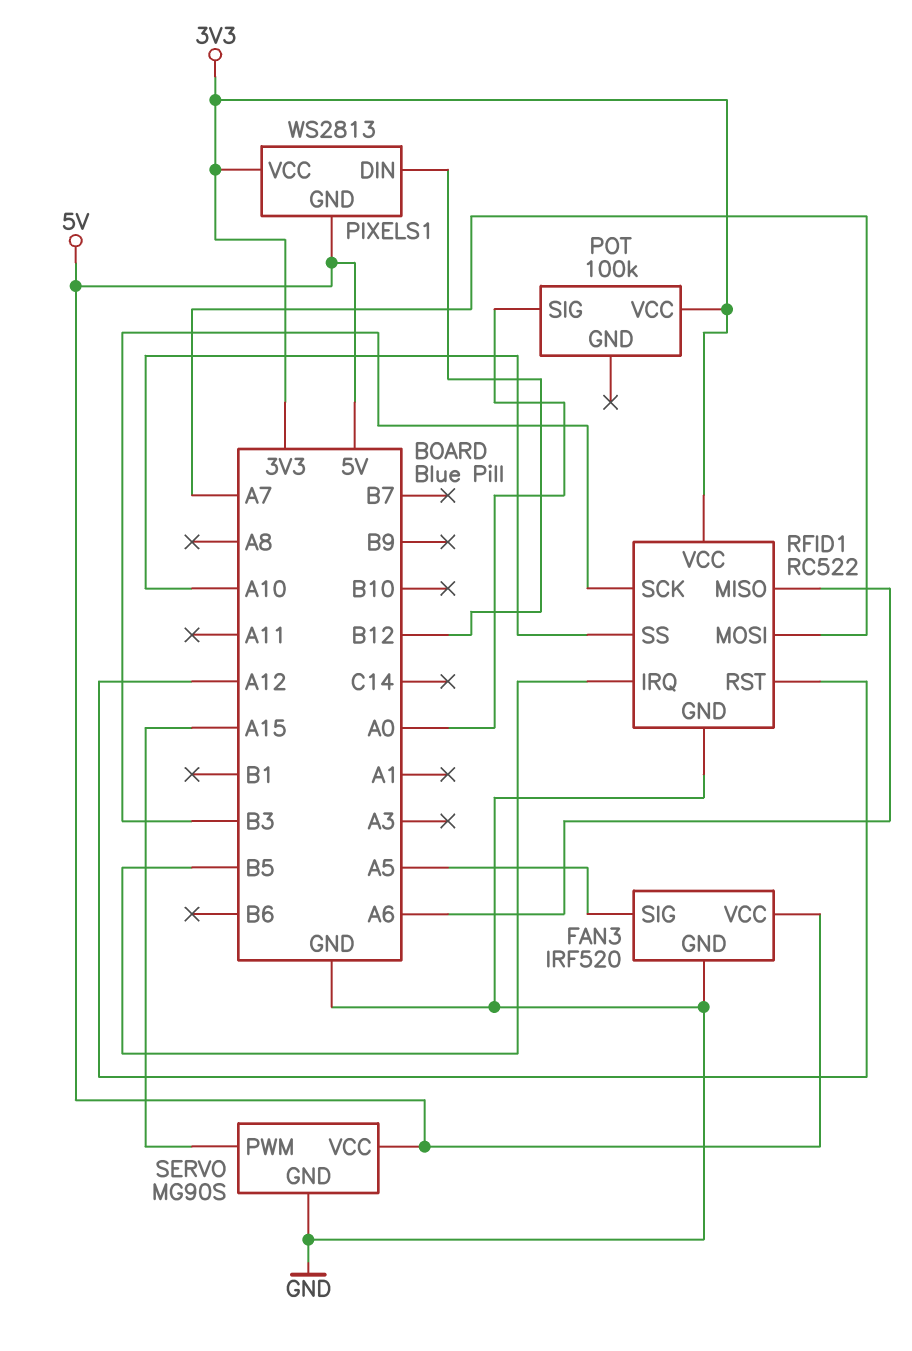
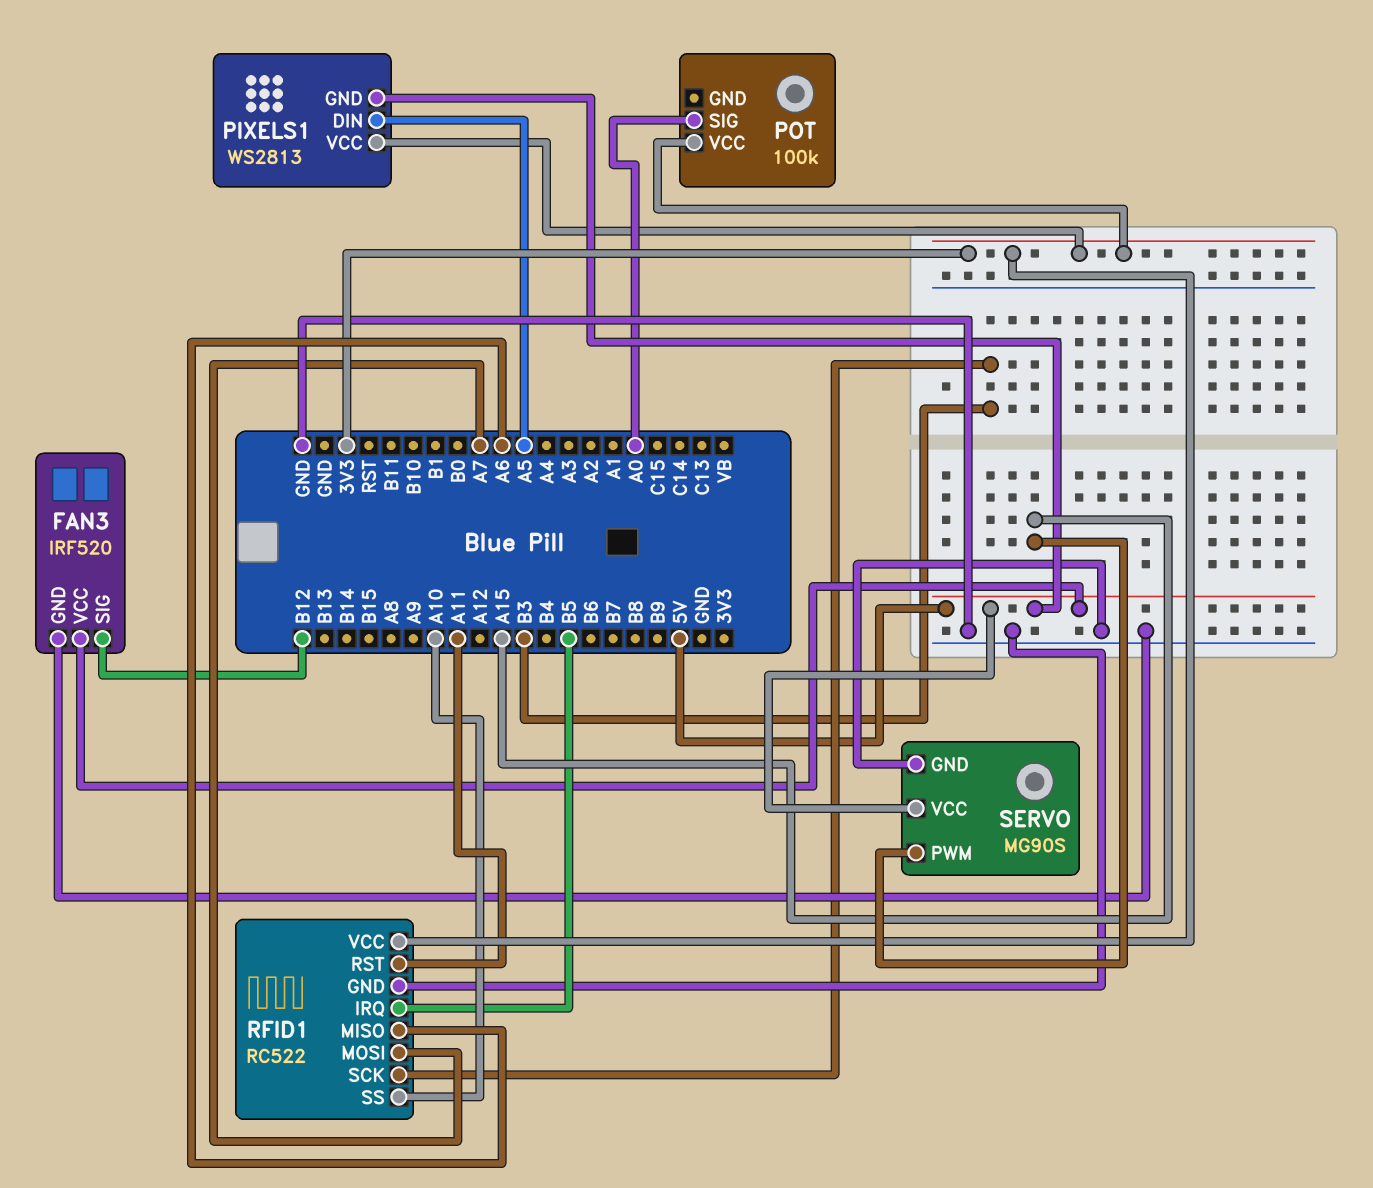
FAN3 pin SIG: A5 -> B12
PIXELS1 pin DIN: B12 -> A5
RFID1 pin RST: A12 -> A11

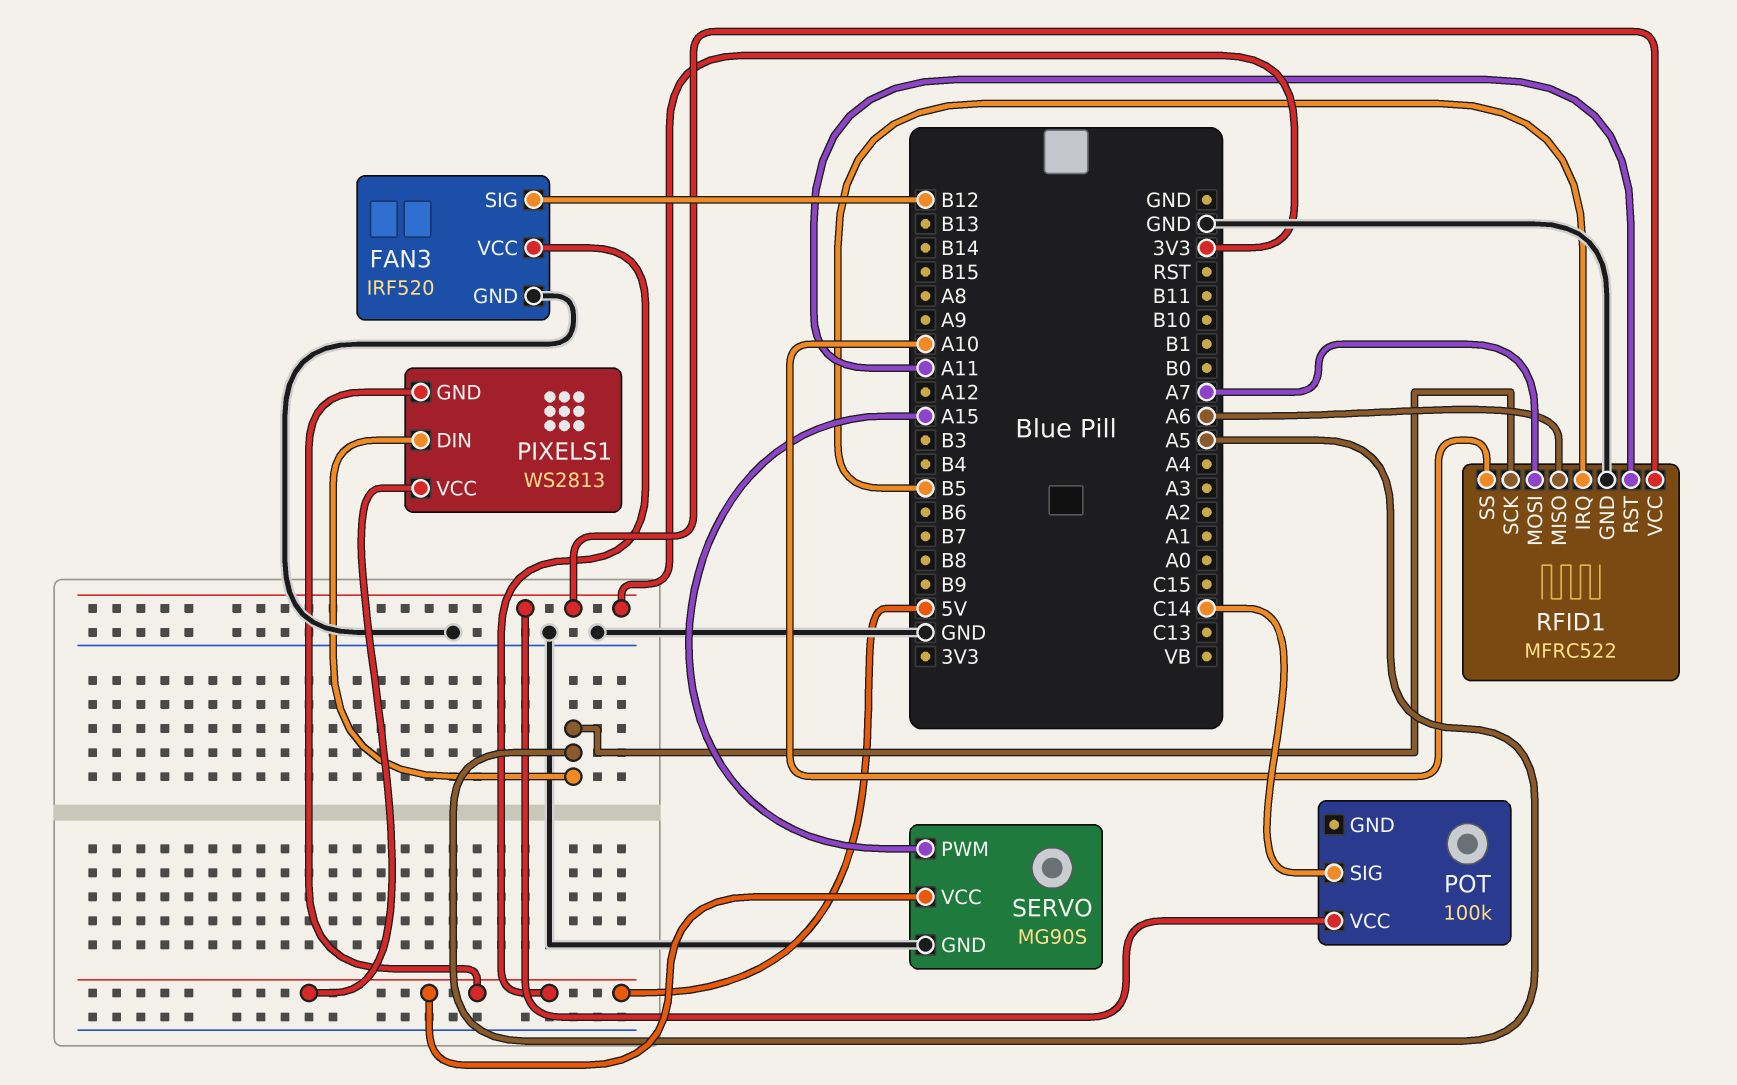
PIXELS1 pin VCC: 3V3 -> 5V
POT pin SIG: A0 -> C14
RFID1: RC522 -> MFRC522
RFID1 pin SCK: B3 -> A5

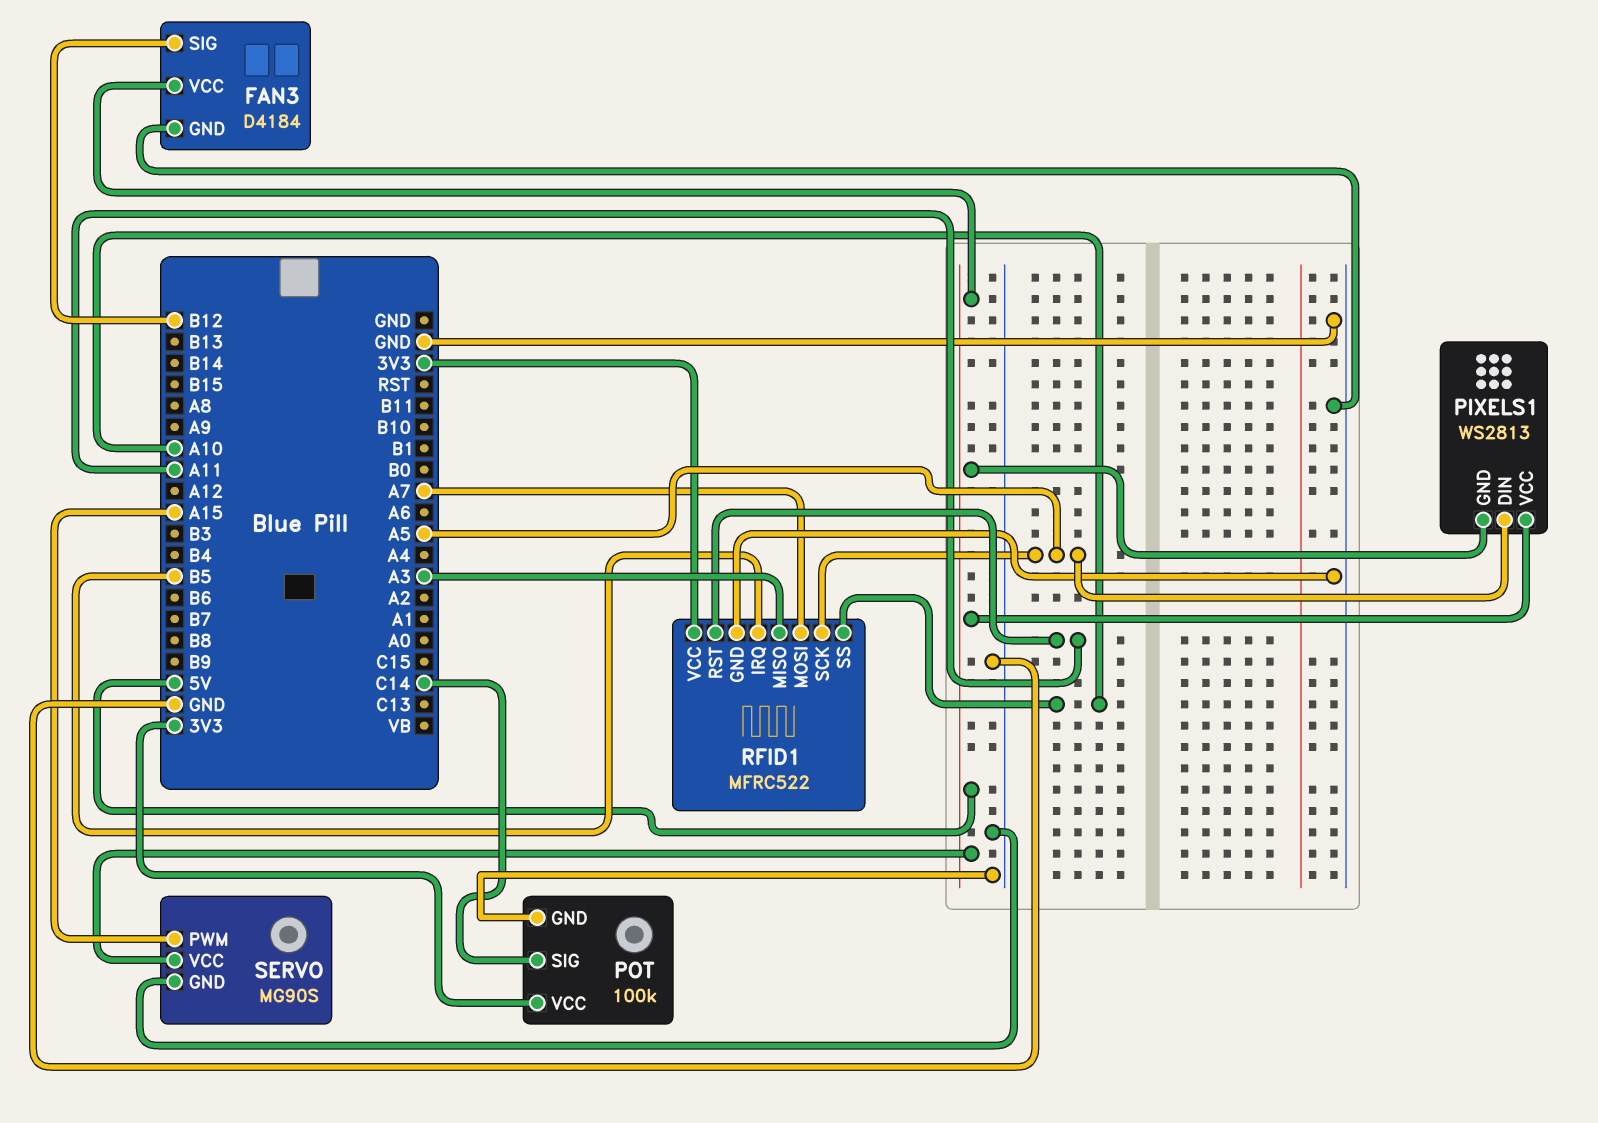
FAN3: IRF520 -> D4184
POT pin GND: none -> GND
RFID1 pin MISO: A6 -> A3

